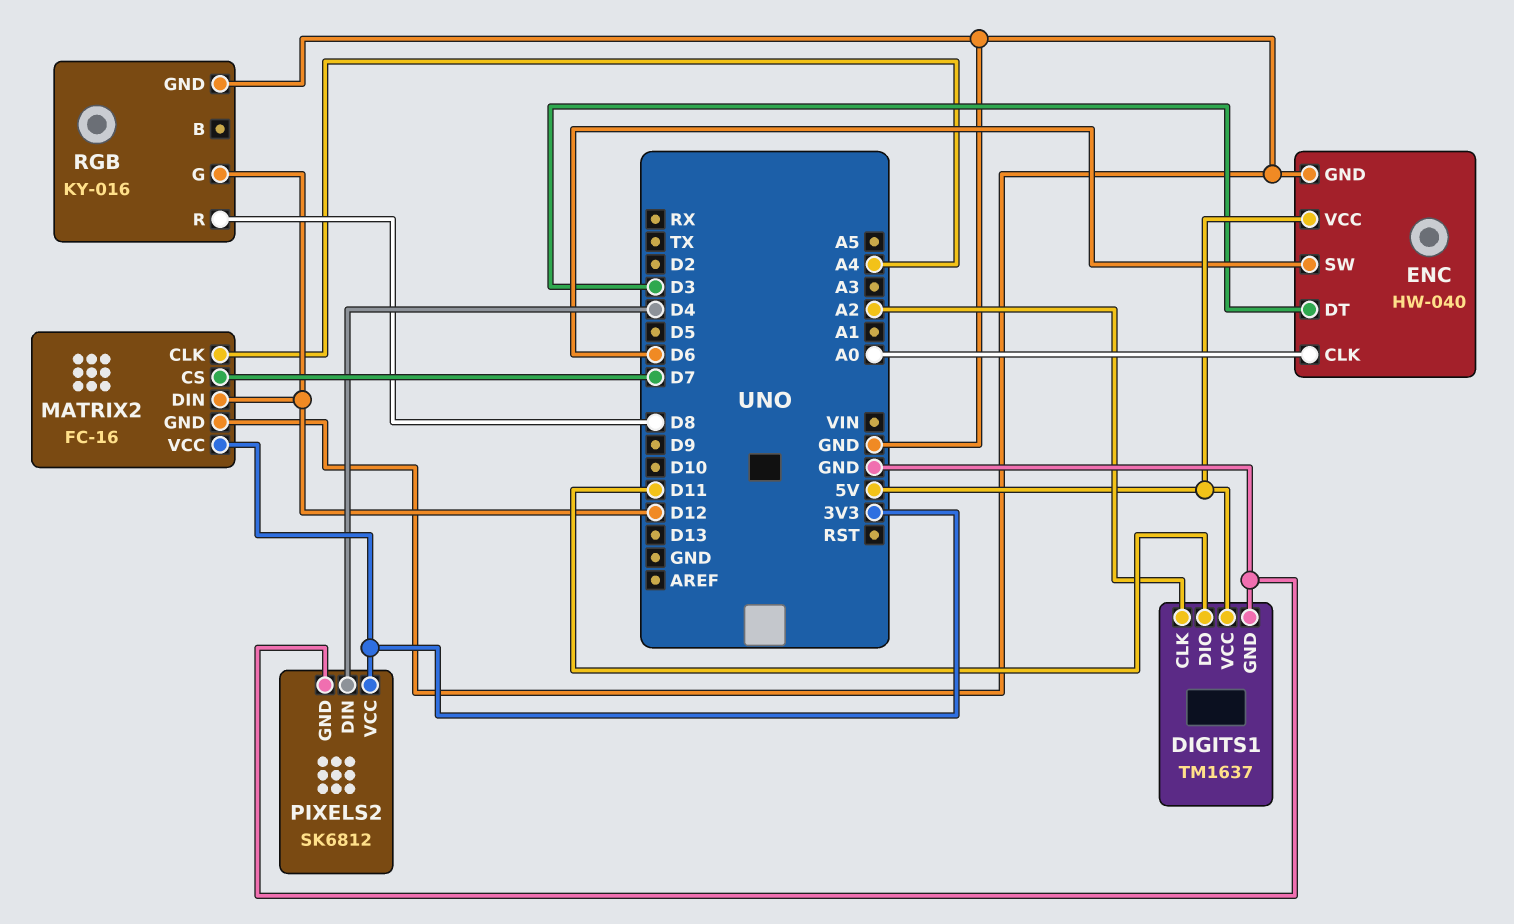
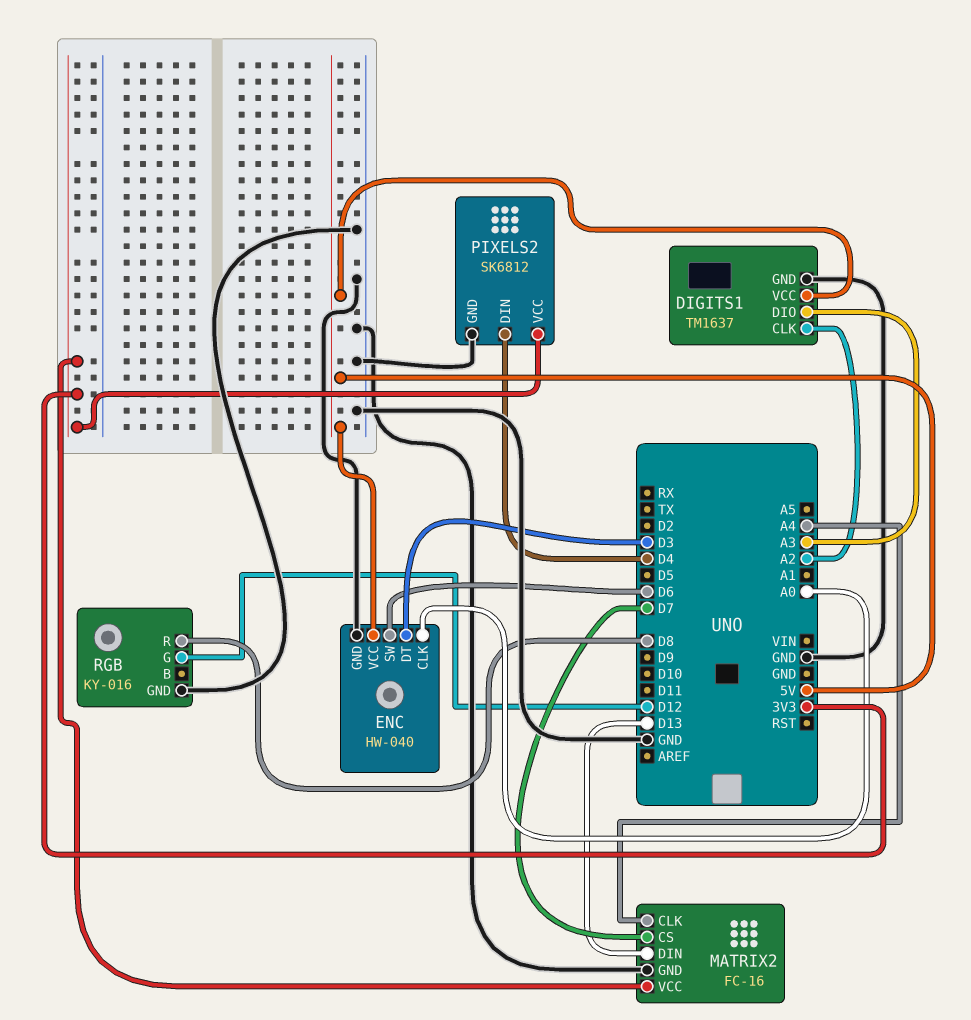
DIGITS1 pin DIO: D11 -> A3
MATRIX2 pin DIN: D12 -> D13

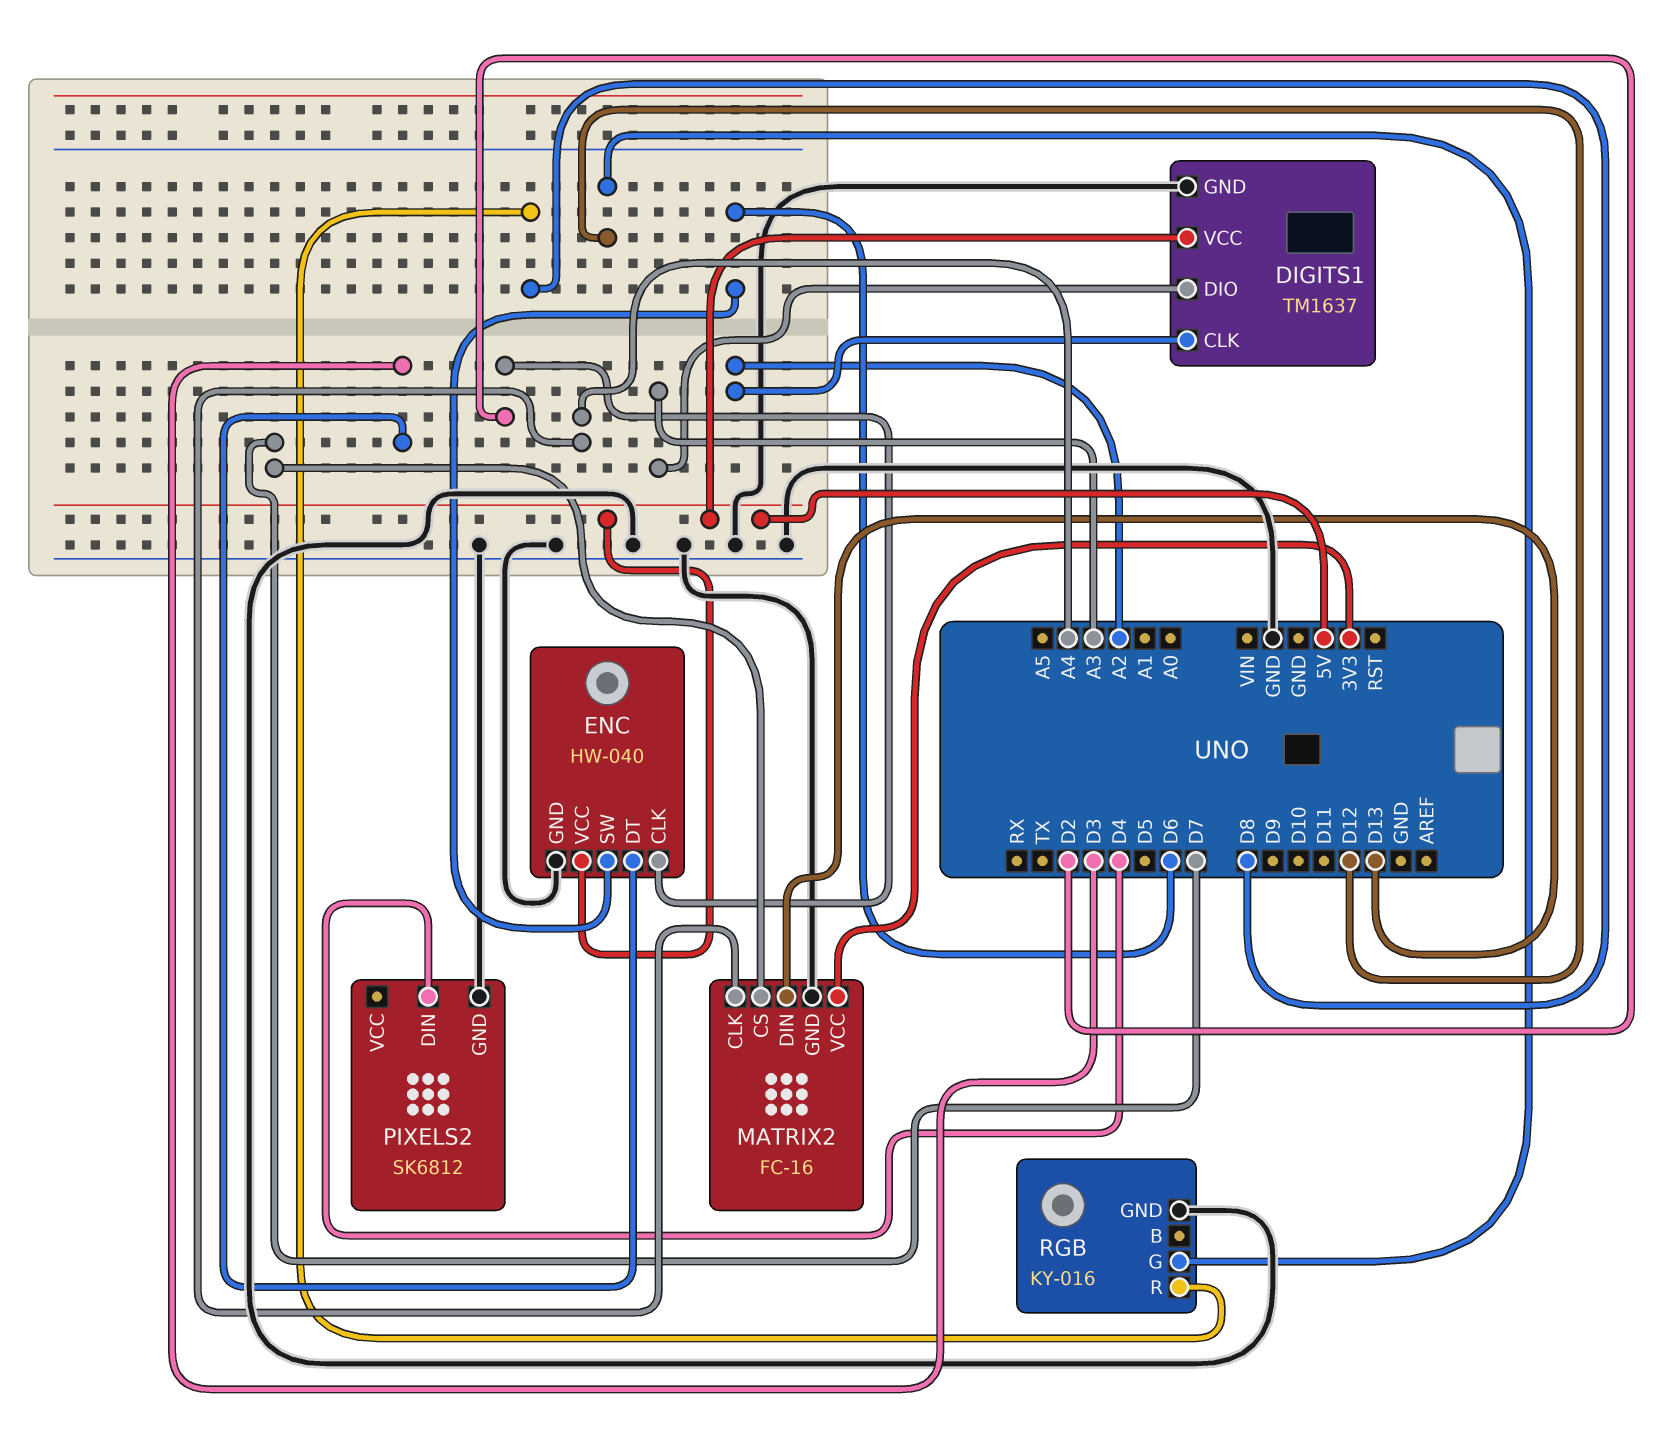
ENC pin CLK: A0 -> D2
PIXELS2 pin VCC: 3V3 -> none

